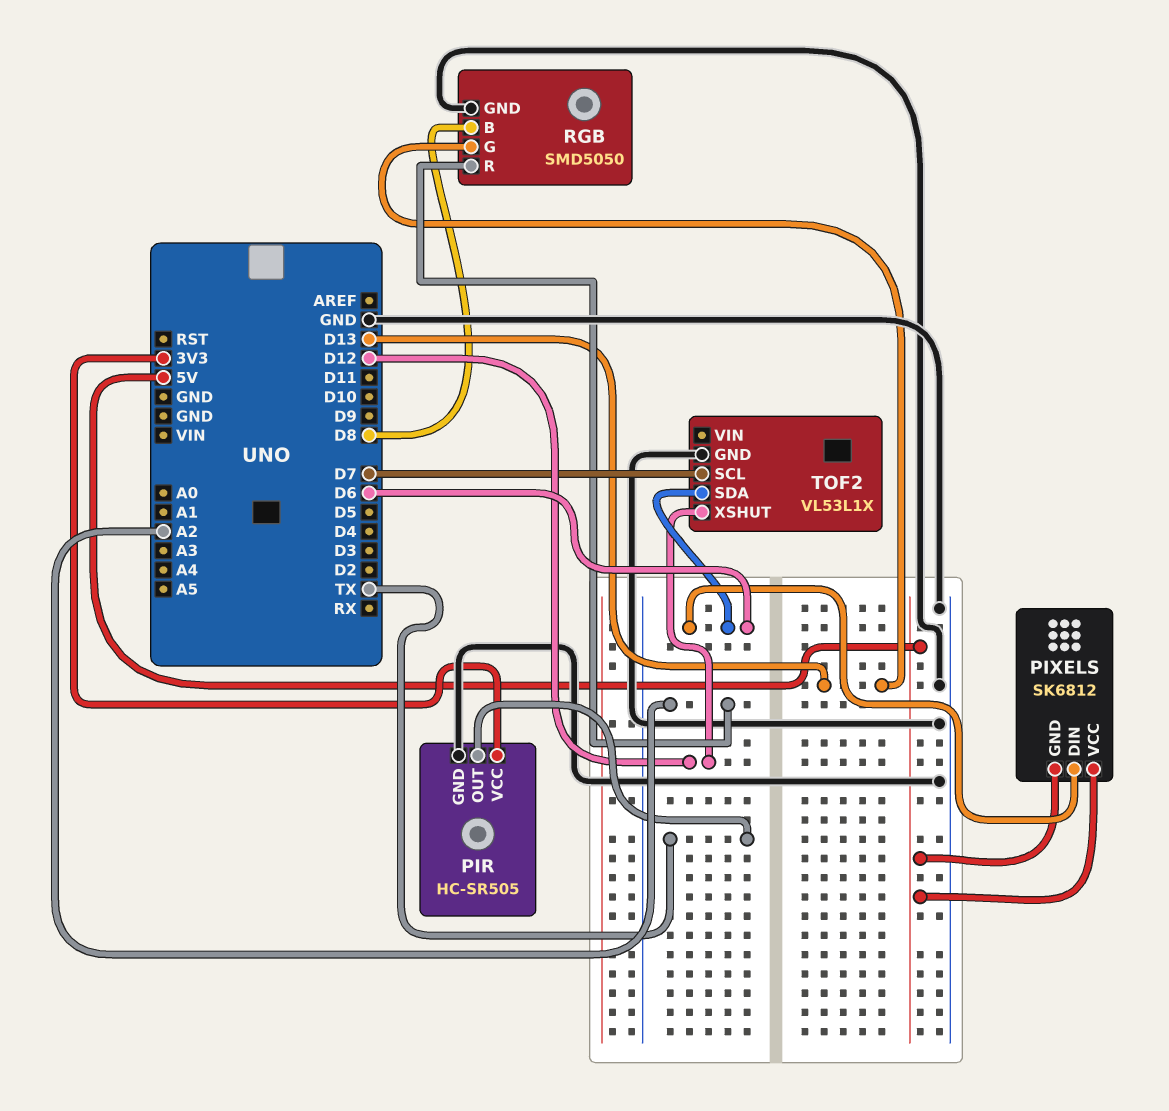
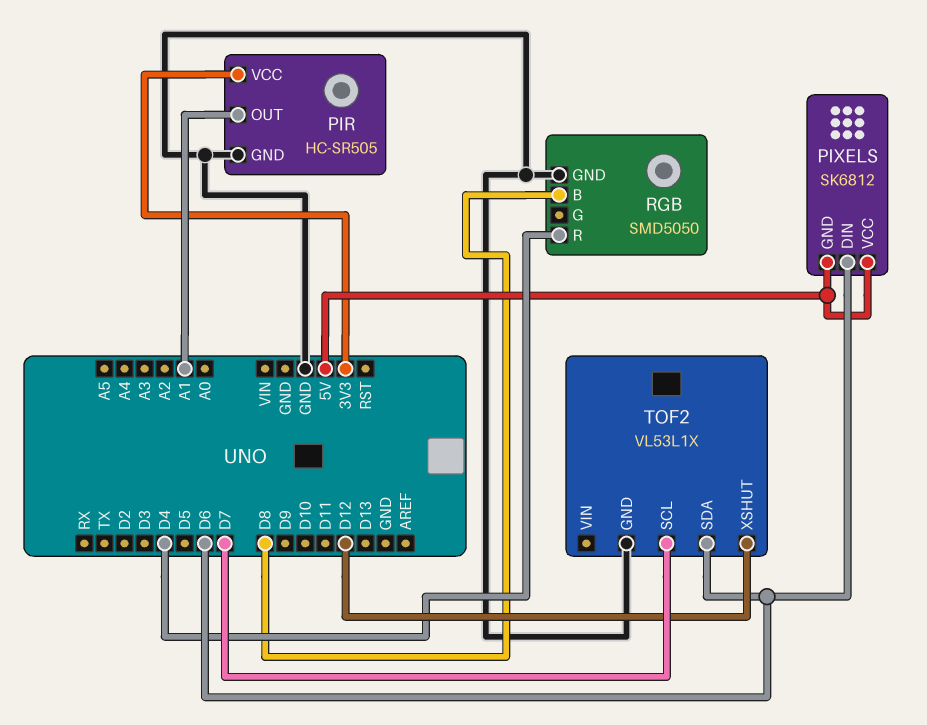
PIR pin OUT: TX -> A1
RGB pin G: D13 -> none
RGB pin R: A2 -> D4

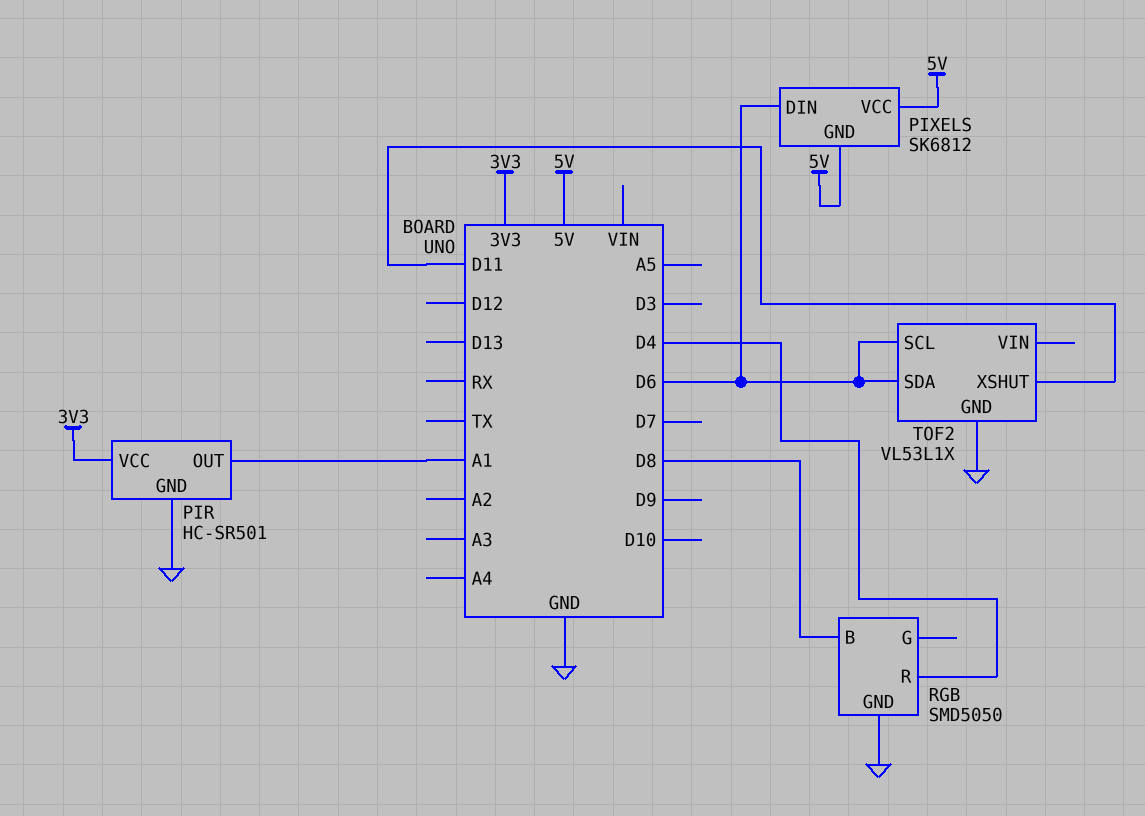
PIR: HC-SR505 -> HC-SR501
TOF2 pin SCL: D7 -> D6
TOF2 pin XSHUT: D12 -> D11

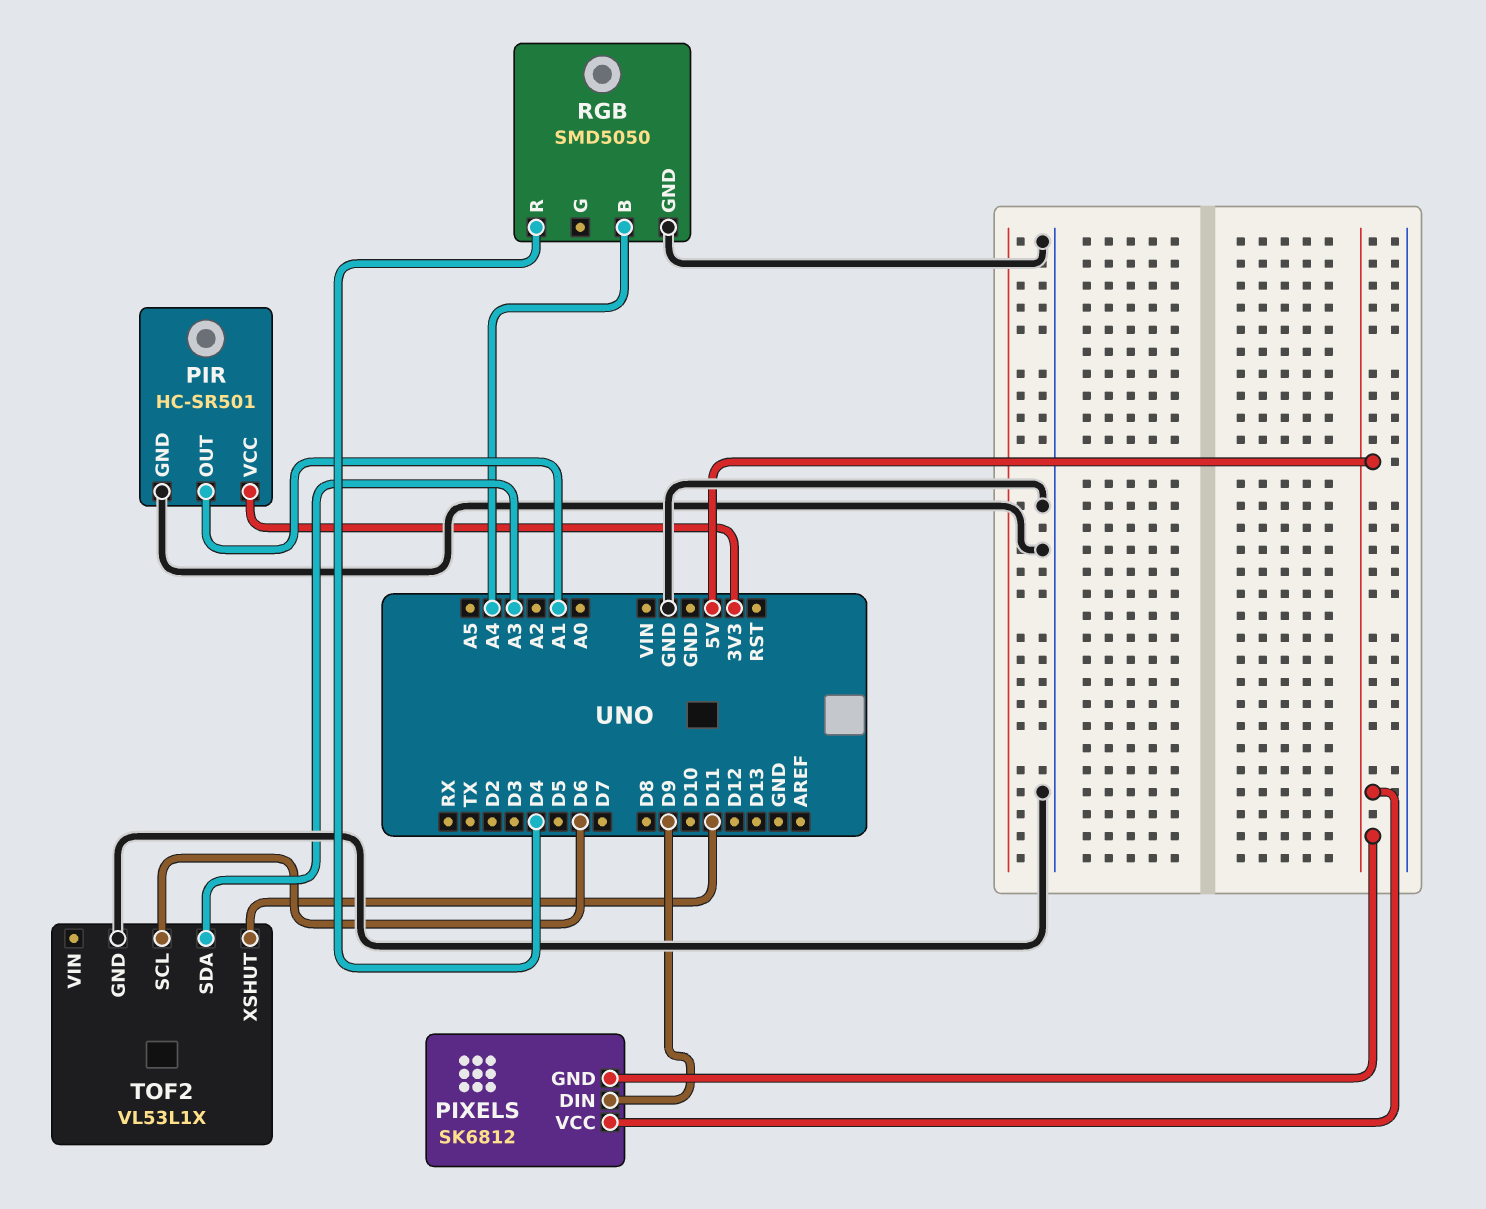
PIXELS pin DIN: D6 -> D9
RGB pin B: D8 -> A4
TOF2 pin SDA: D6 -> A3

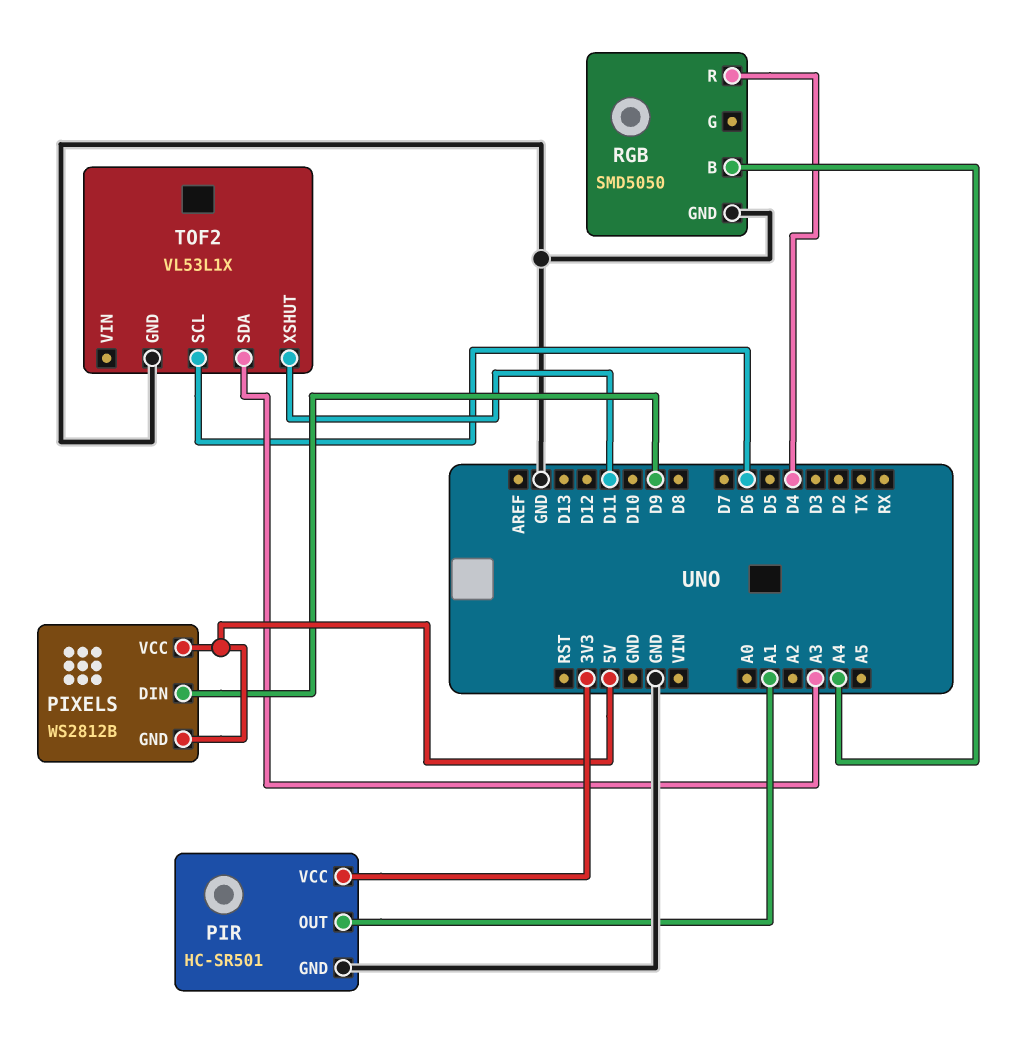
PIXELS: SK6812 -> WS2812B

